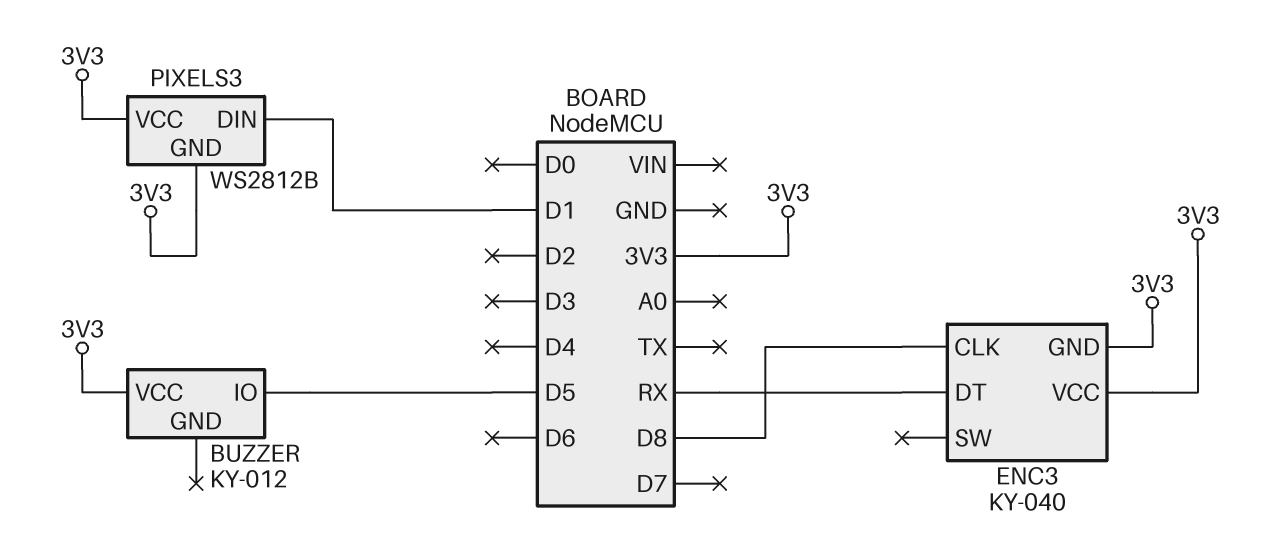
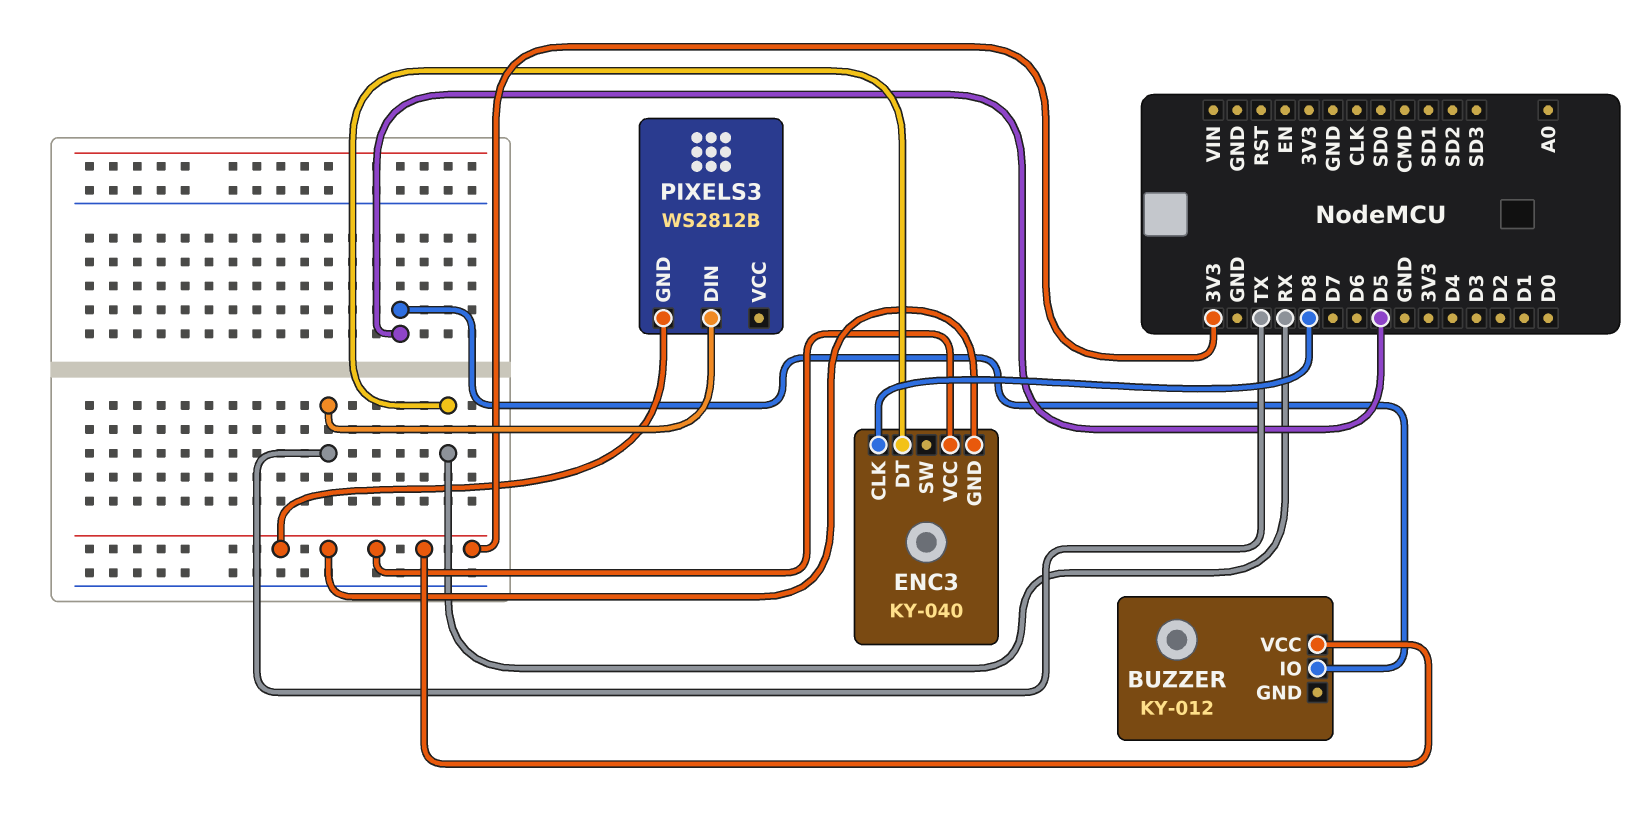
PIXELS3 pin DIN: D1 -> TX
PIXELS3 pin VCC: 3V3 -> none

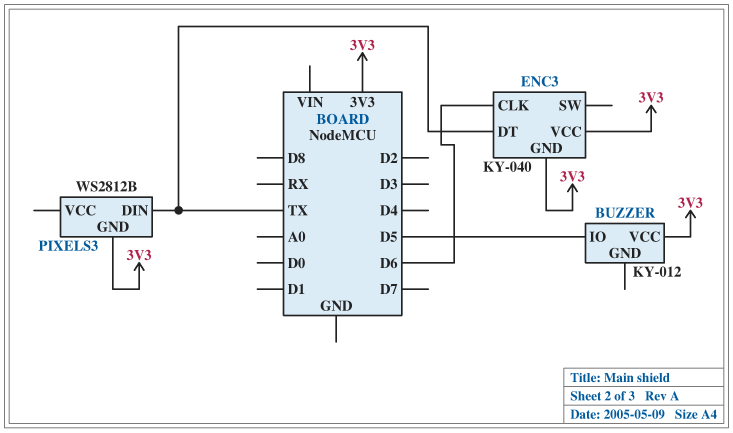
ENC3 pin CLK: D8 -> D6
ENC3 pin DT: RX -> TX

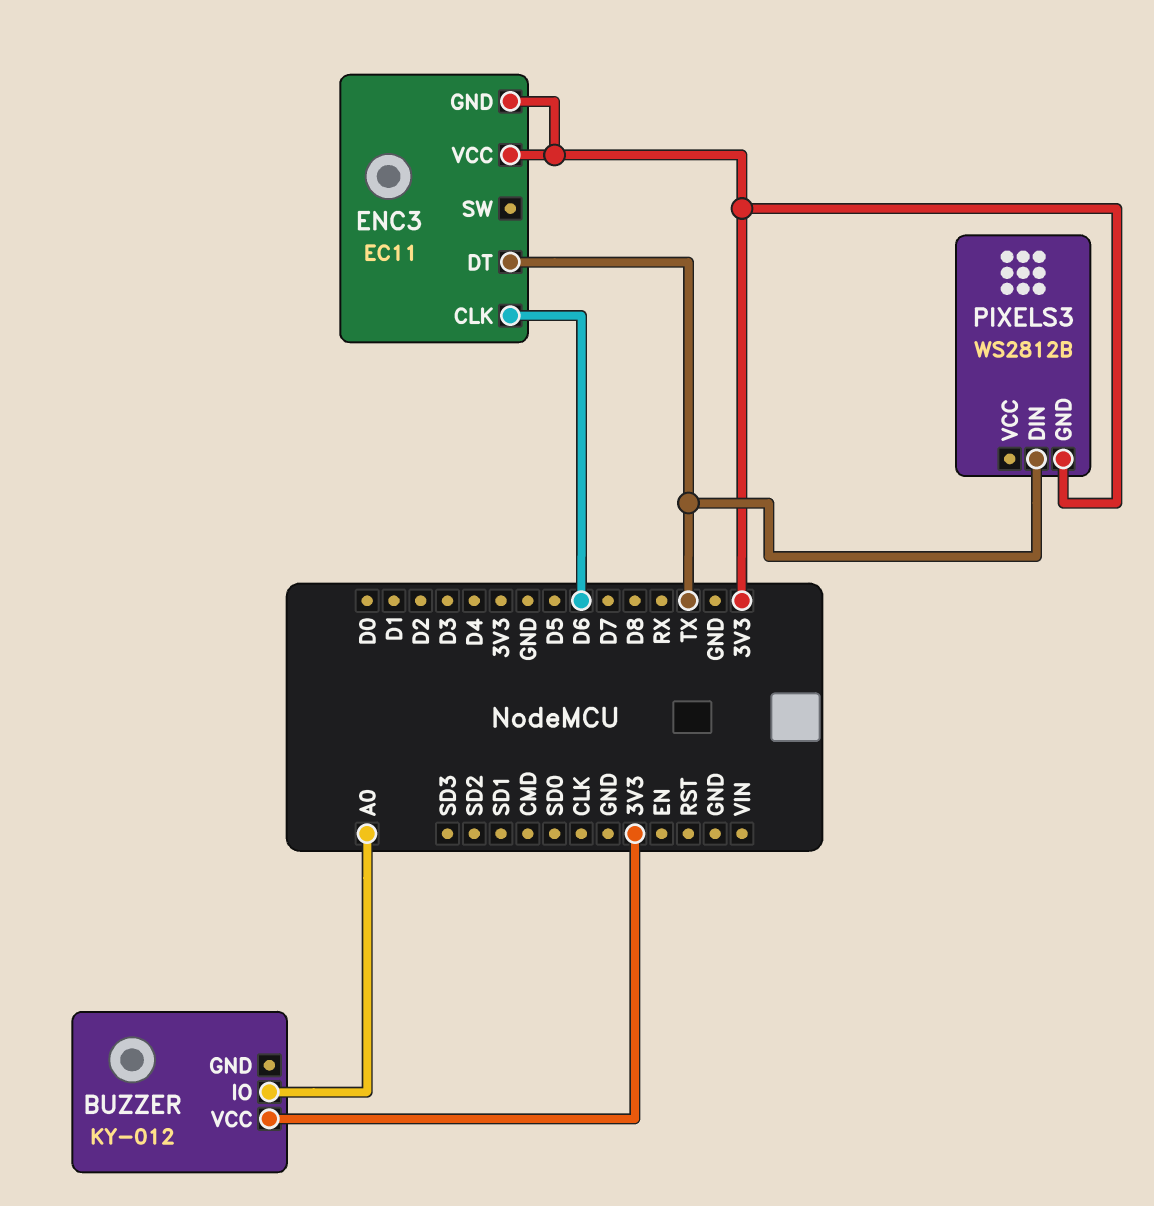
BUZZER pin IO: D5 -> A0
ENC3: KY-040 -> EC11

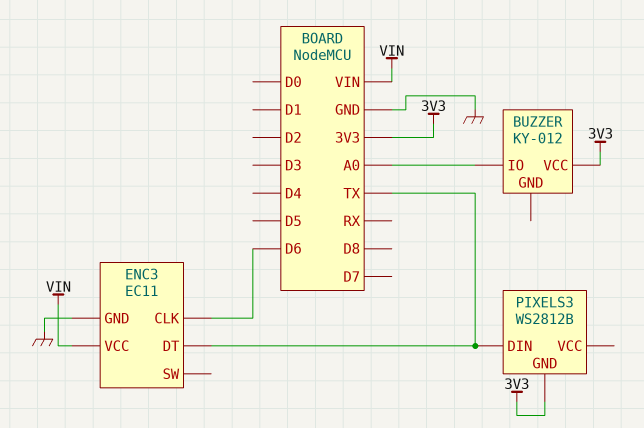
ENC3 pin GND: 3V3 -> GND
ENC3 pin VCC: 3V3 -> VIN

